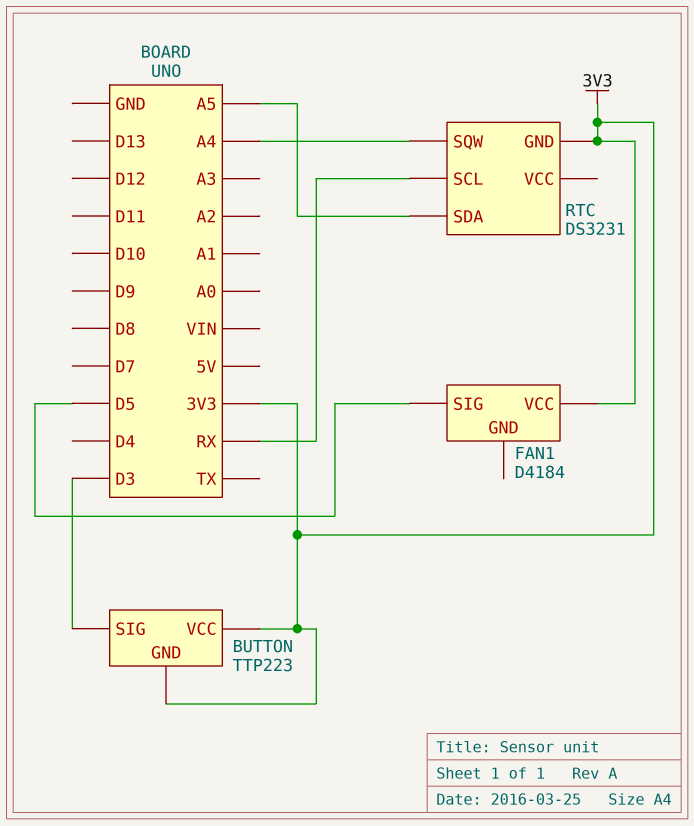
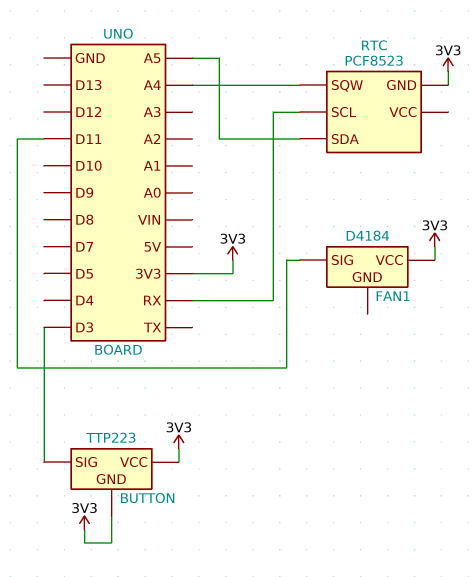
FAN1 pin SIG: D5 -> D11
RTC: DS3231 -> PCF8523

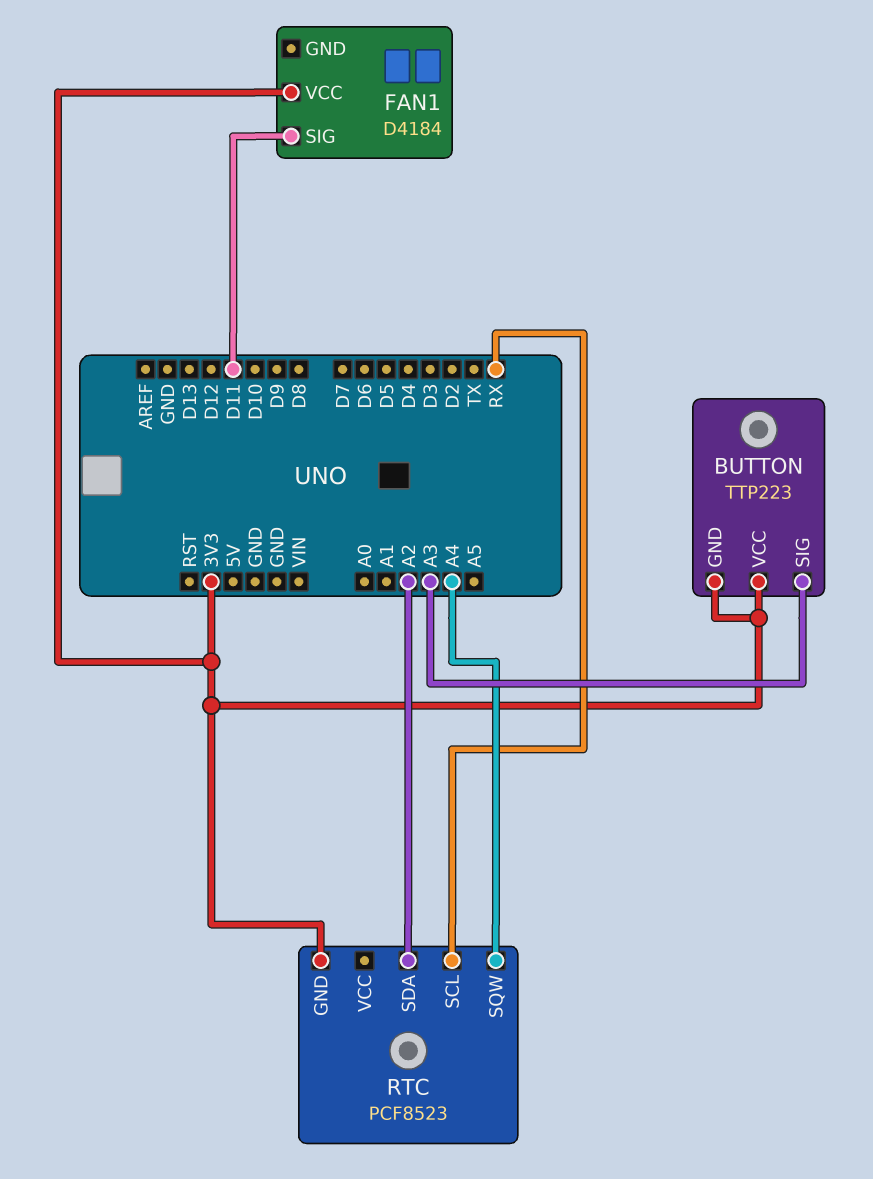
BUTTON pin SIG: D3 -> A3
RTC pin SDA: A5 -> A2

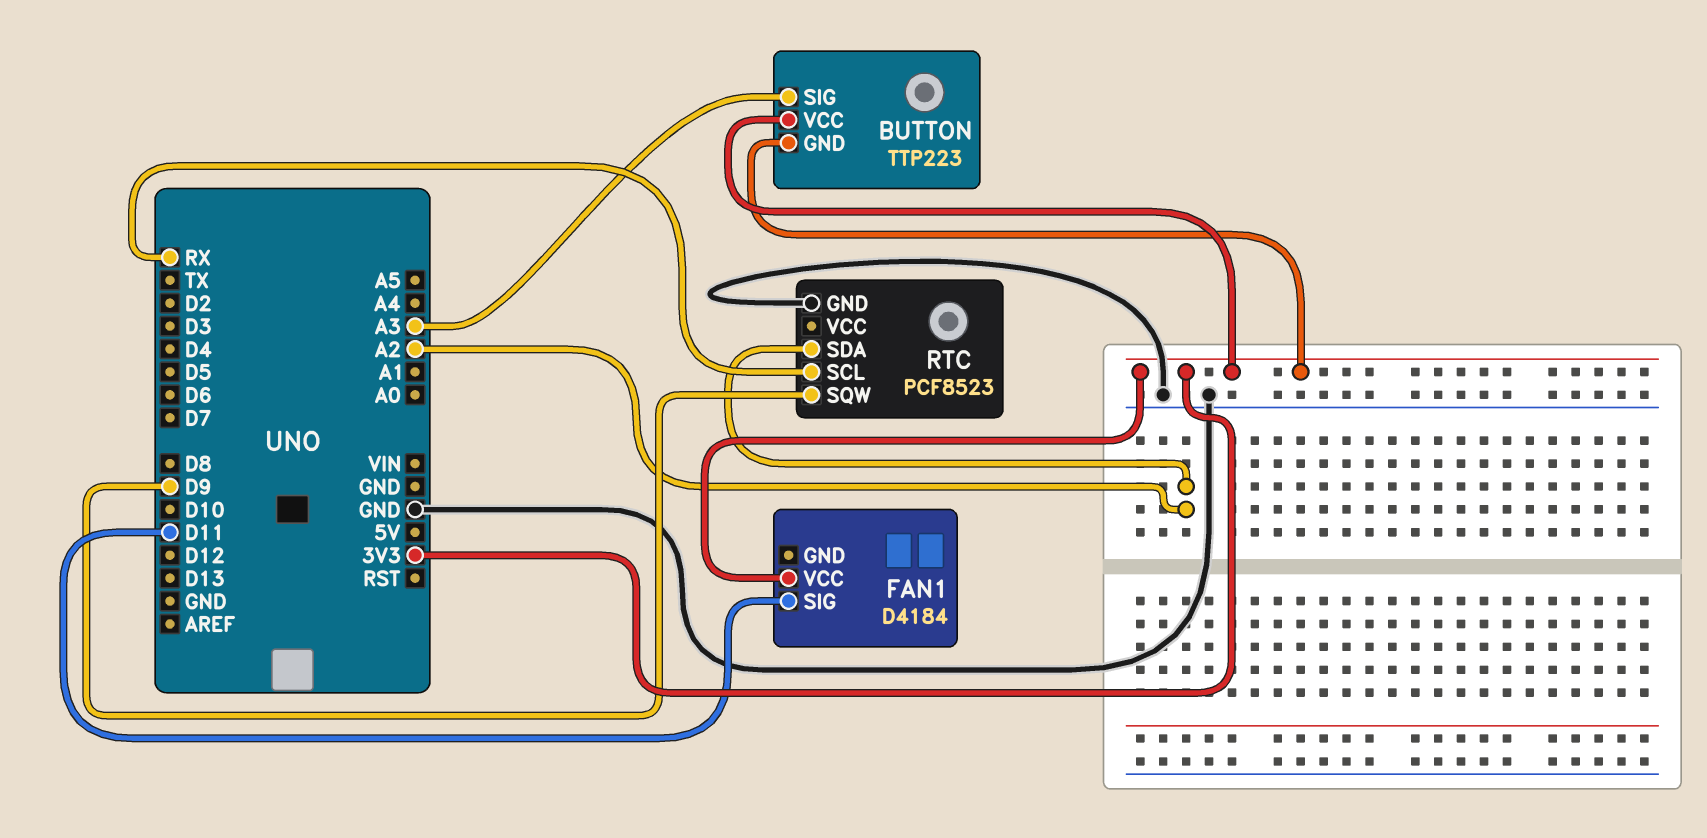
RTC pin GND: 3V3 -> GND
RTC pin SQW: A4 -> D9

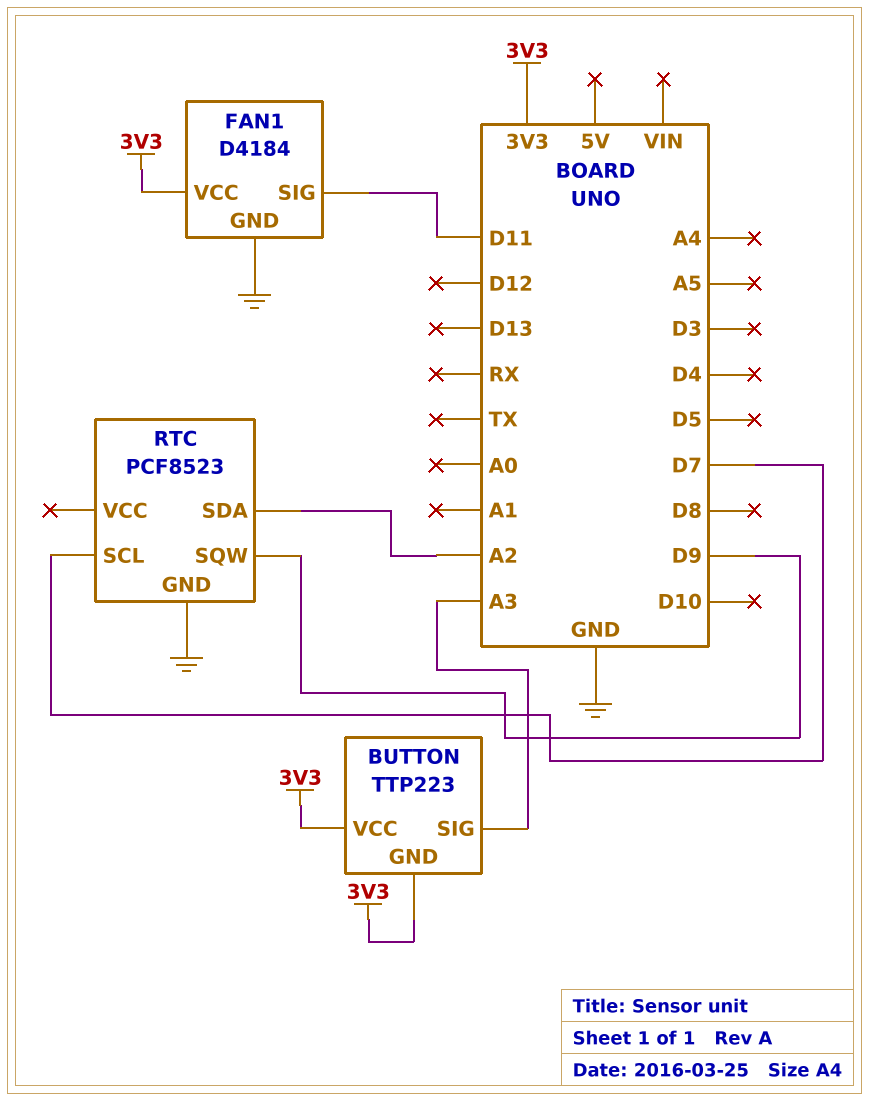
FAN1 pin GND: none -> GND
RTC pin SCL: RX -> D7

